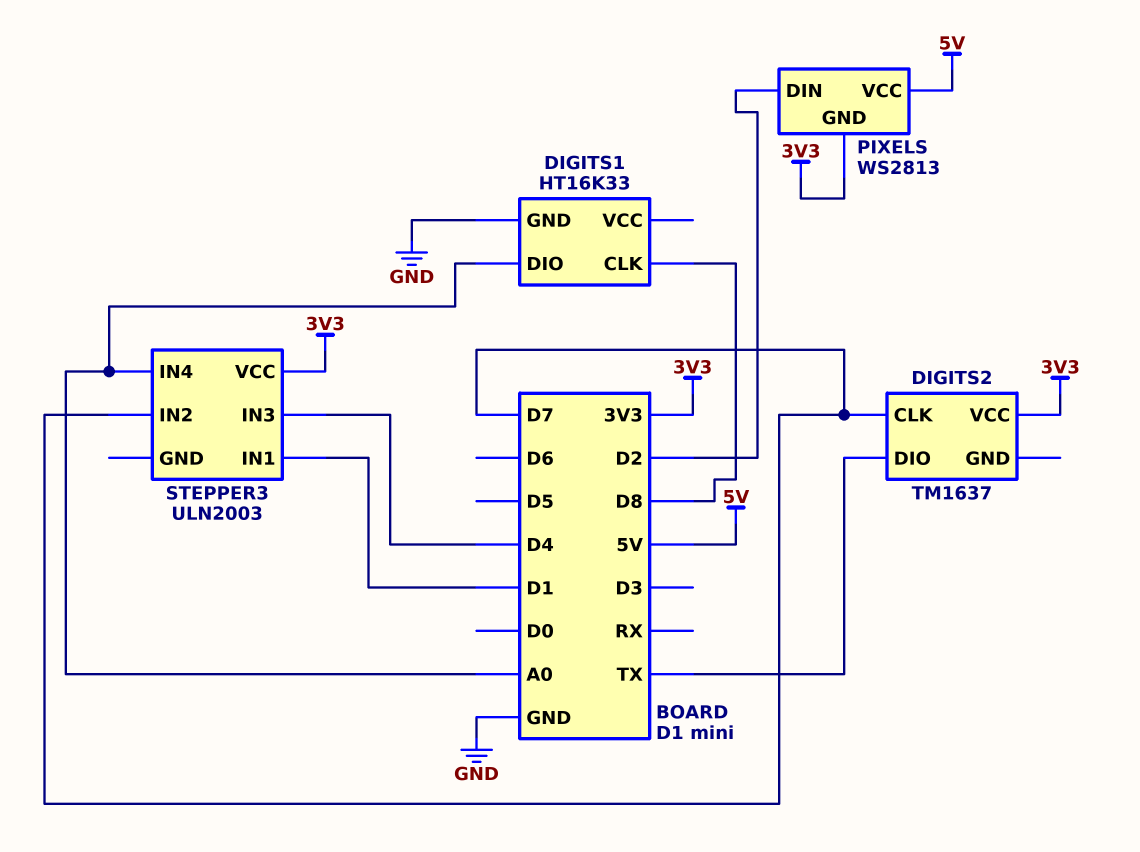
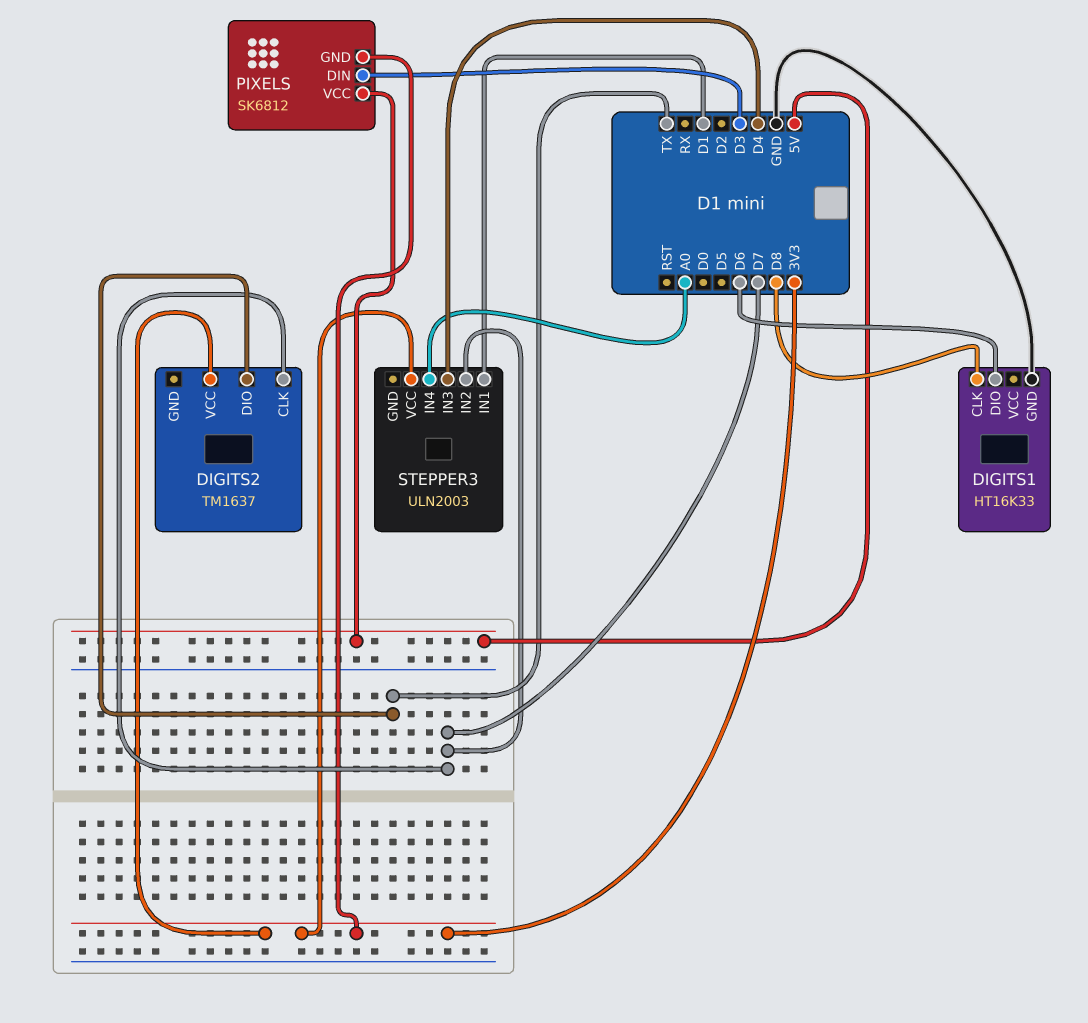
DIGITS1 pin DIO: A0 -> D6
PIXELS: WS2813 -> SK6812
PIXELS pin DIN: D2 -> D3

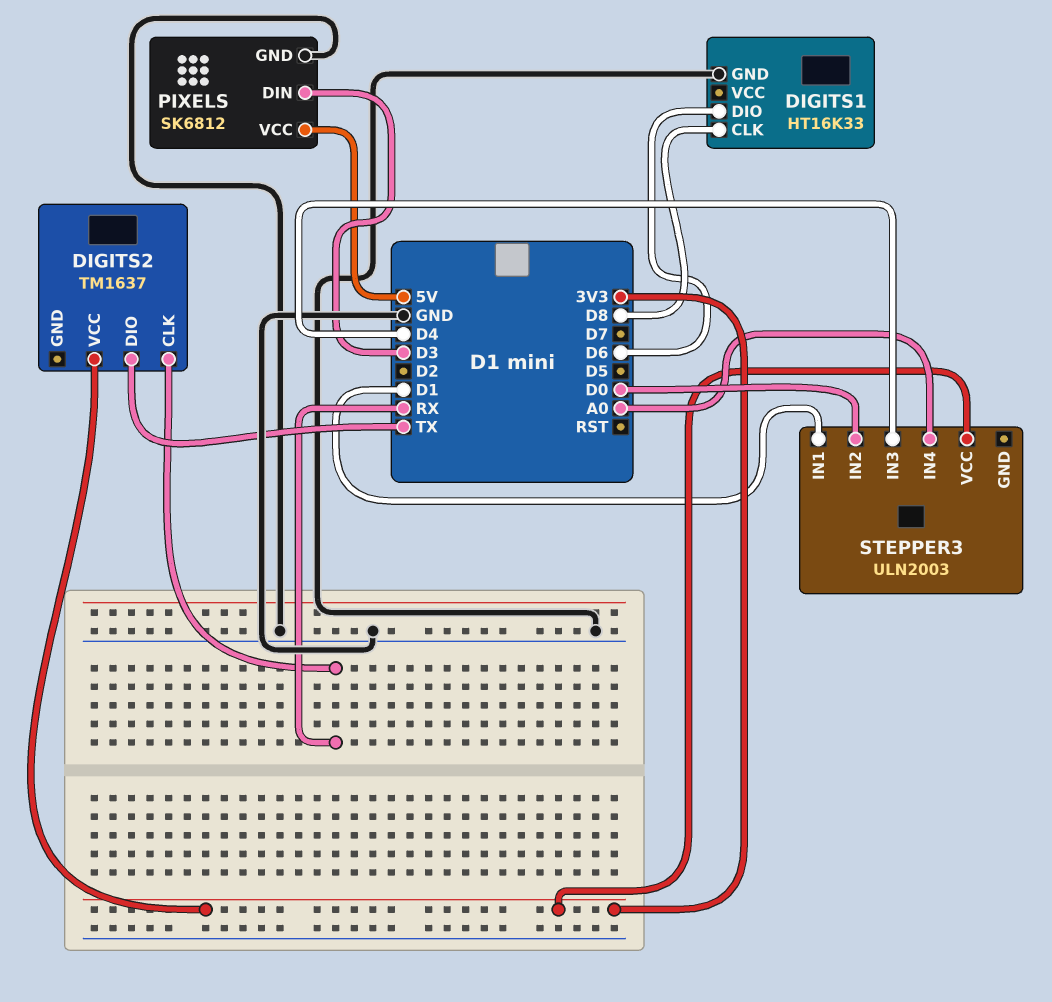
DIGITS2 pin CLK: D7 -> RX
PIXELS pin GND: 3V3 -> GND
STEPPER3 pin IN2: D7 -> D0

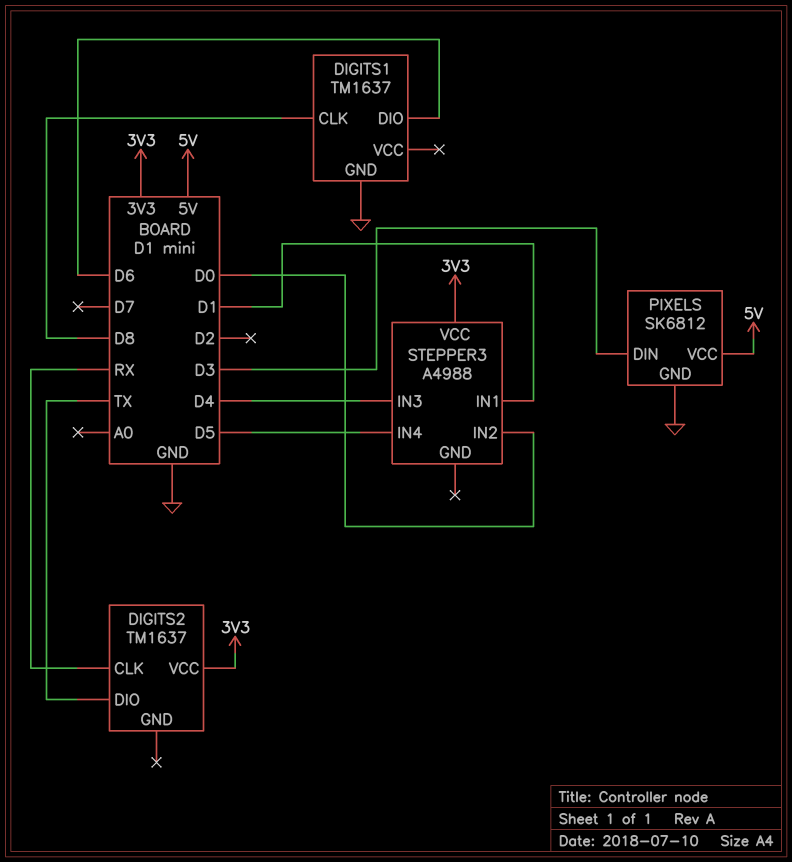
DIGITS1: HT16K33 -> TM1637
STEPPER3: ULN2003 -> A4988
STEPPER3 pin IN4: A0 -> D5

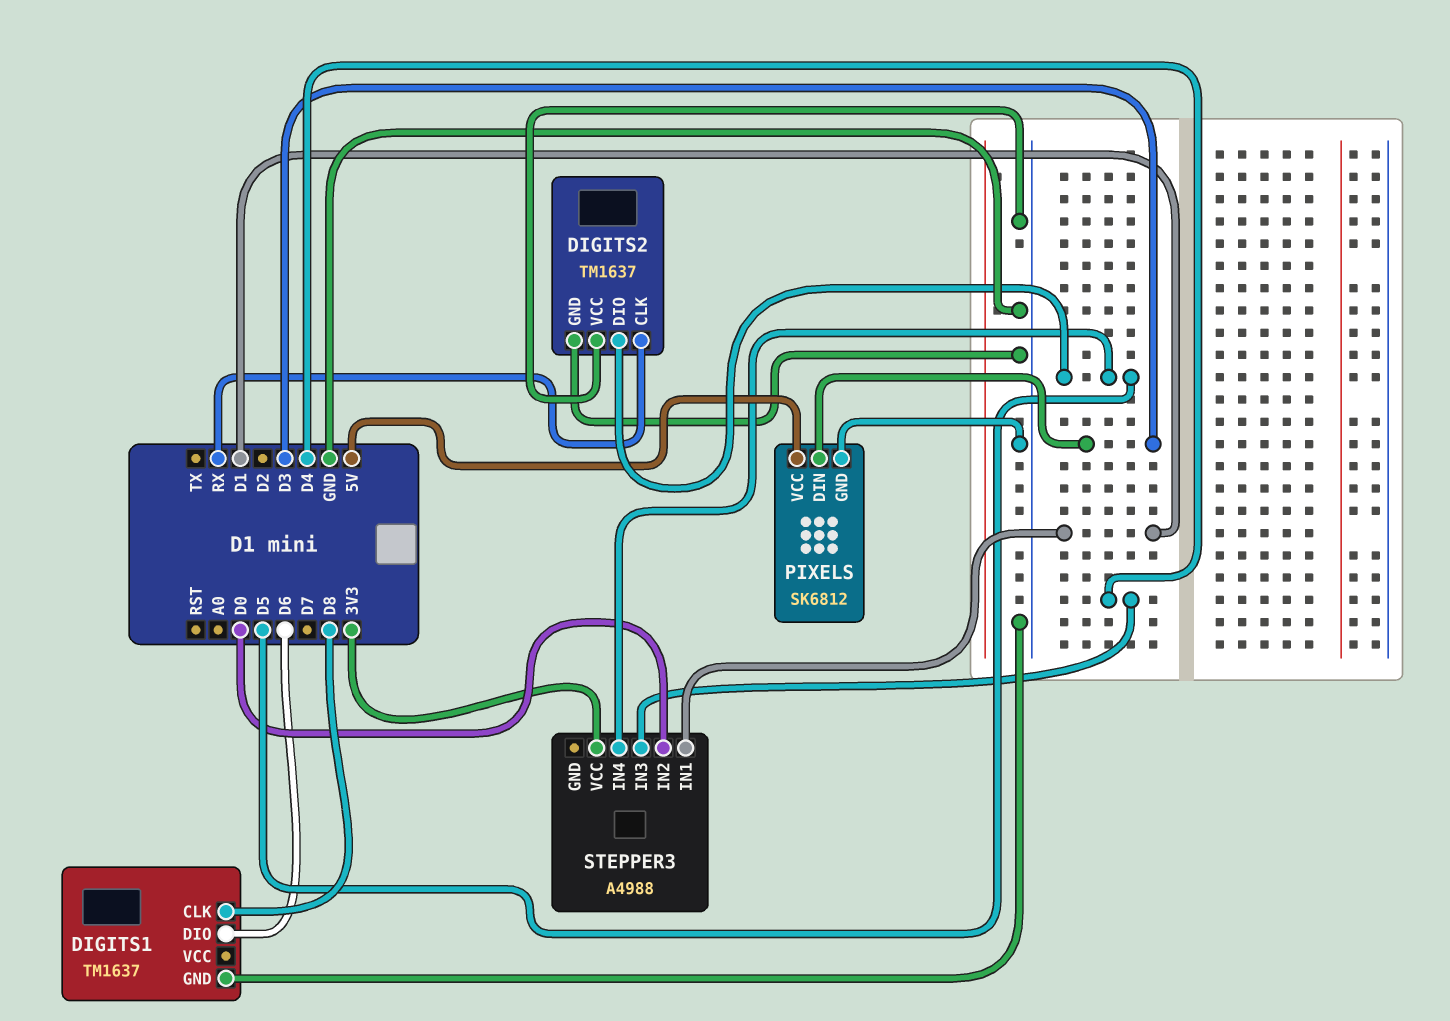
DIGITS2 pin DIO: TX -> D5
DIGITS2 pin GND: none -> GND
DIGITS2 pin VCC: 3V3 -> GND

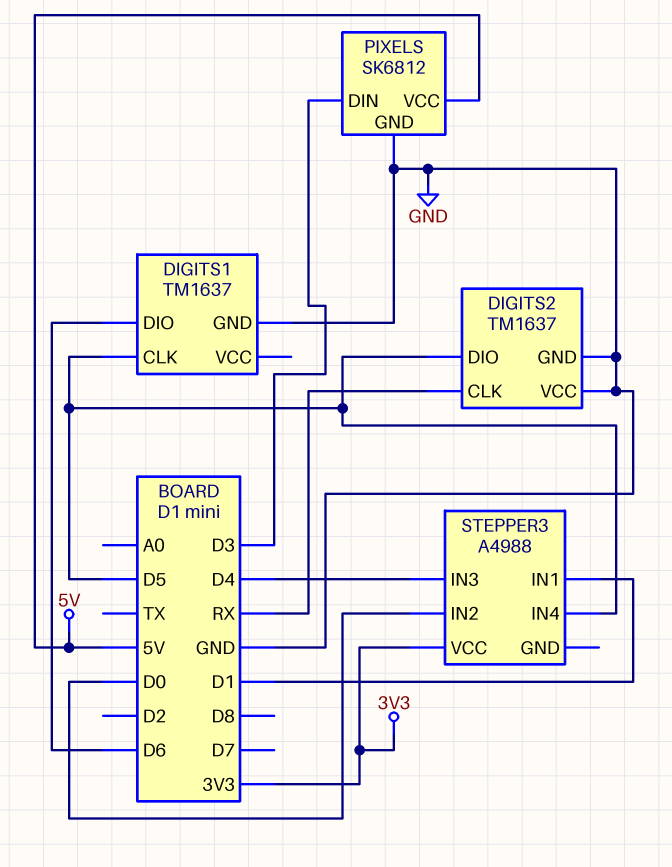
DIGITS1 pin CLK: D8 -> D5

